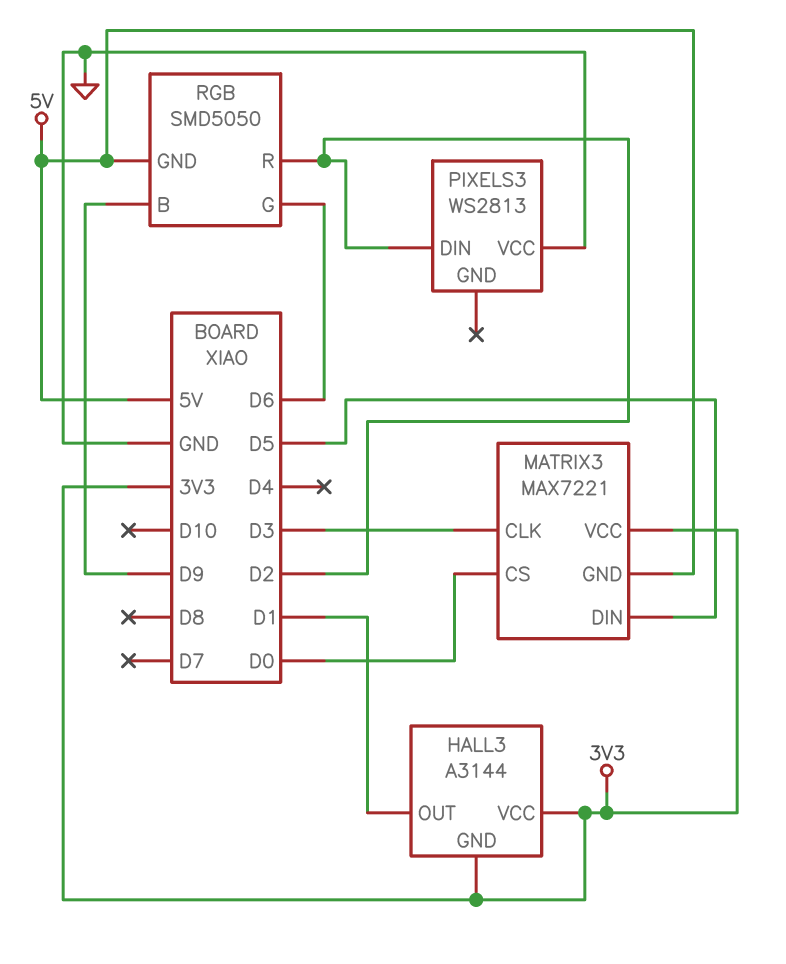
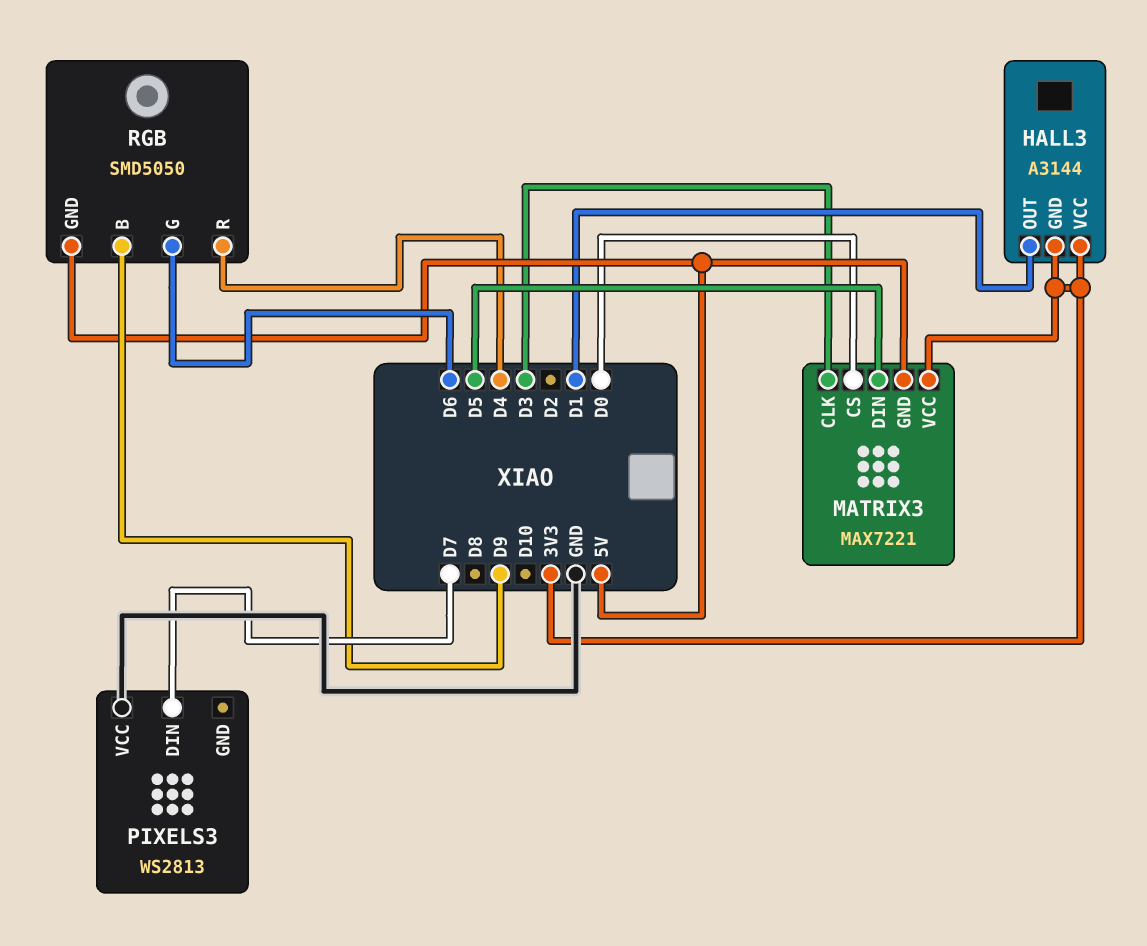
PIXELS3 pin DIN: D2 -> D7
RGB pin R: D2 -> D4

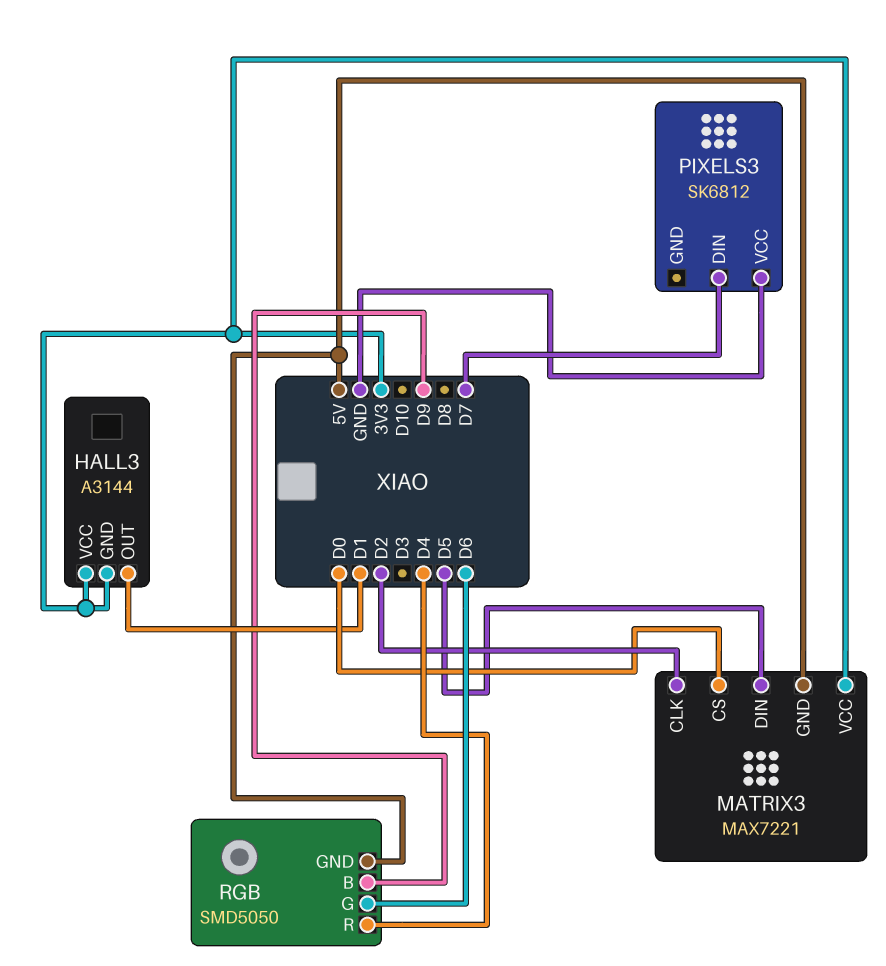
MATRIX3 pin CLK: D3 -> D2
PIXELS3: WS2813 -> SK6812

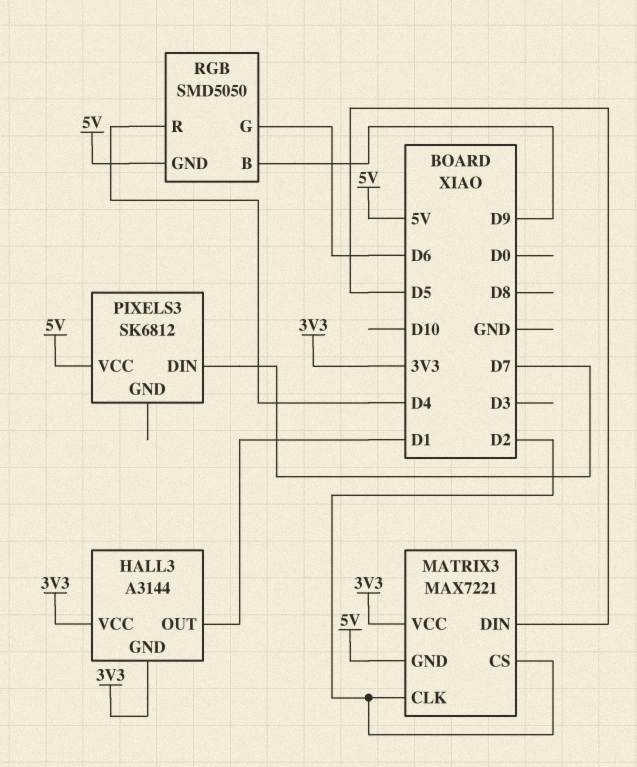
MATRIX3 pin CS: D0 -> D2
PIXELS3 pin VCC: GND -> 5V

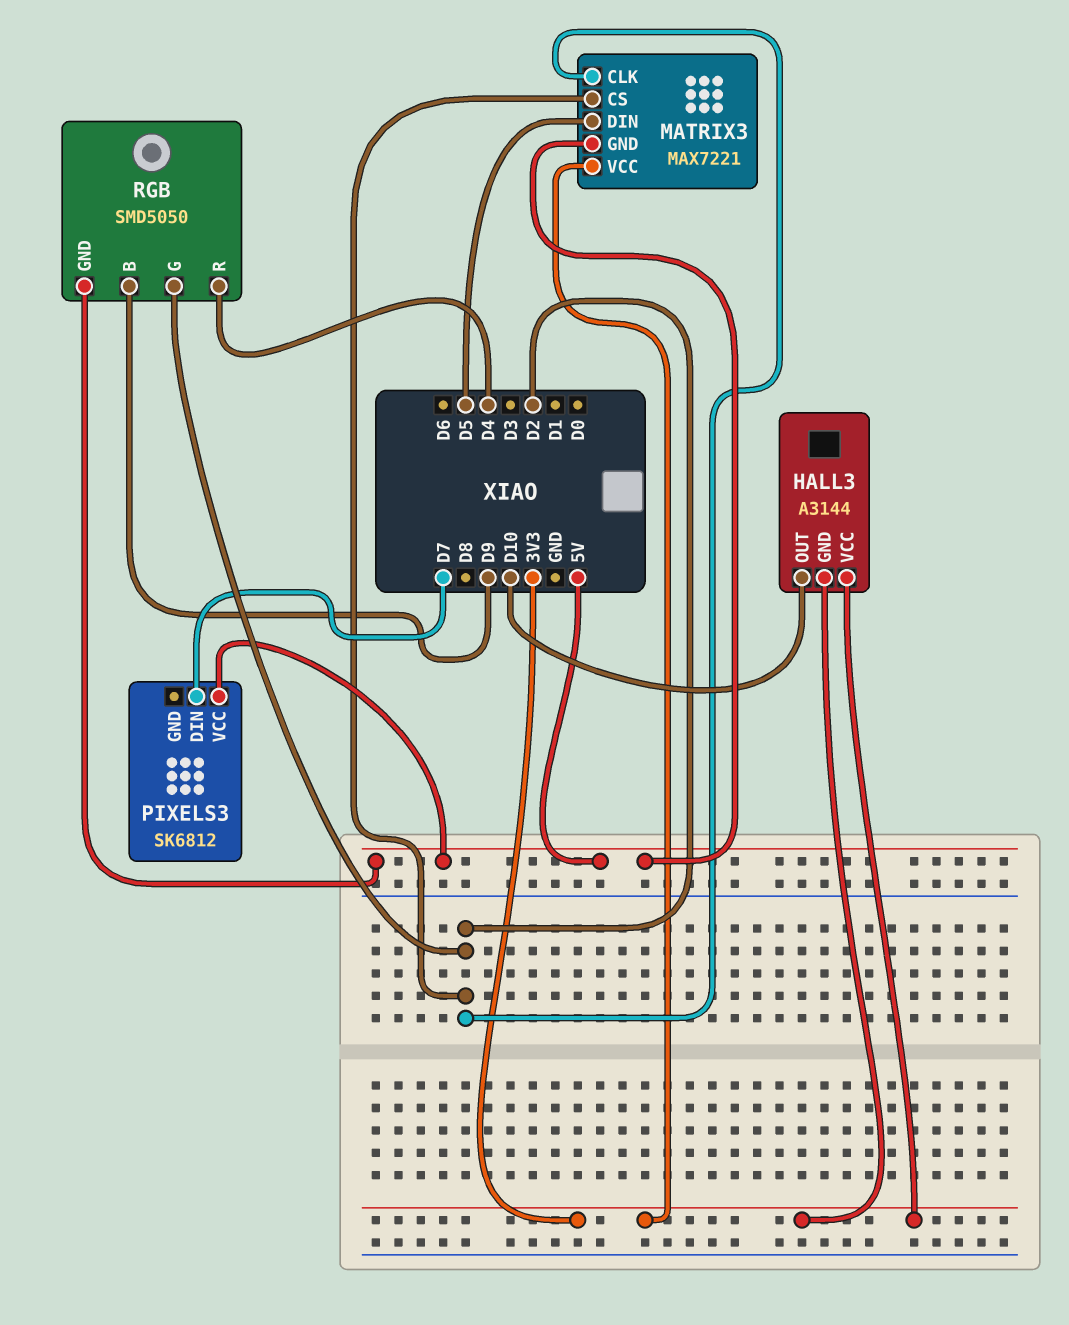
HALL3 pin OUT: D1 -> D10
RGB pin G: D6 -> D2

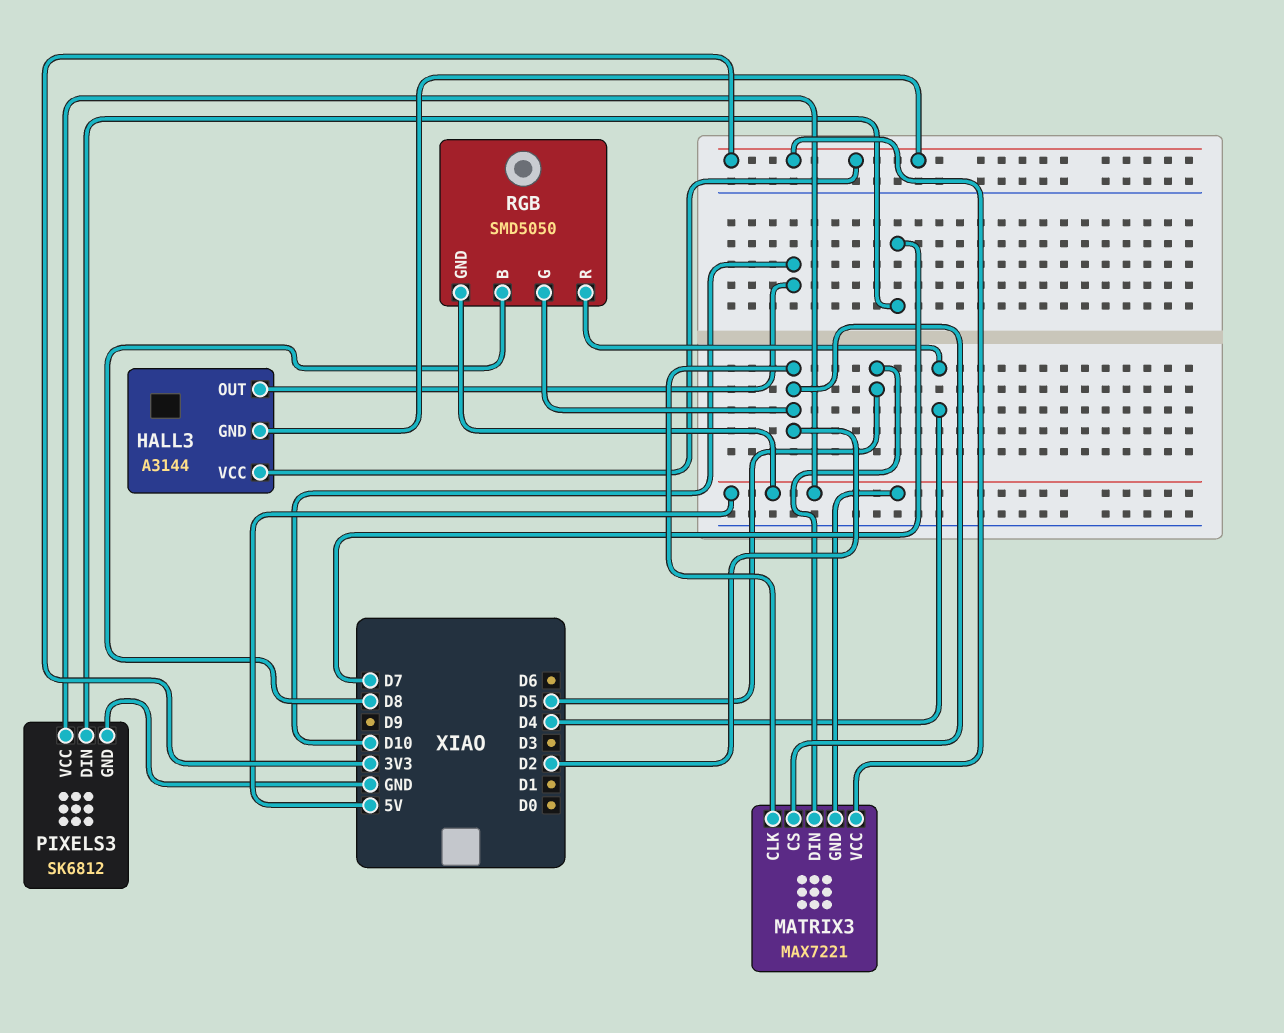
PIXELS3 pin GND: none -> GND
RGB pin B: D9 -> D8

